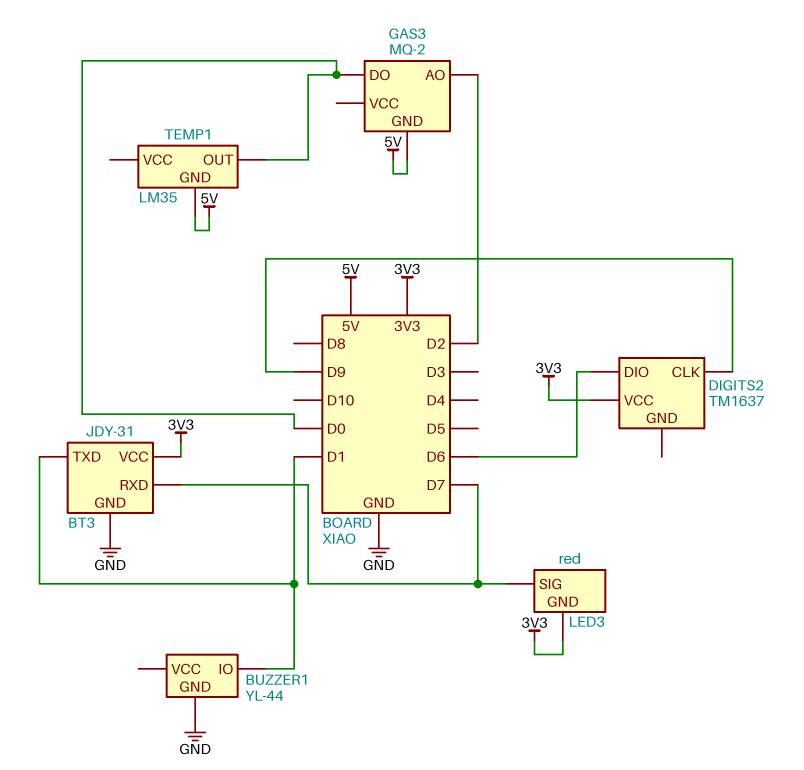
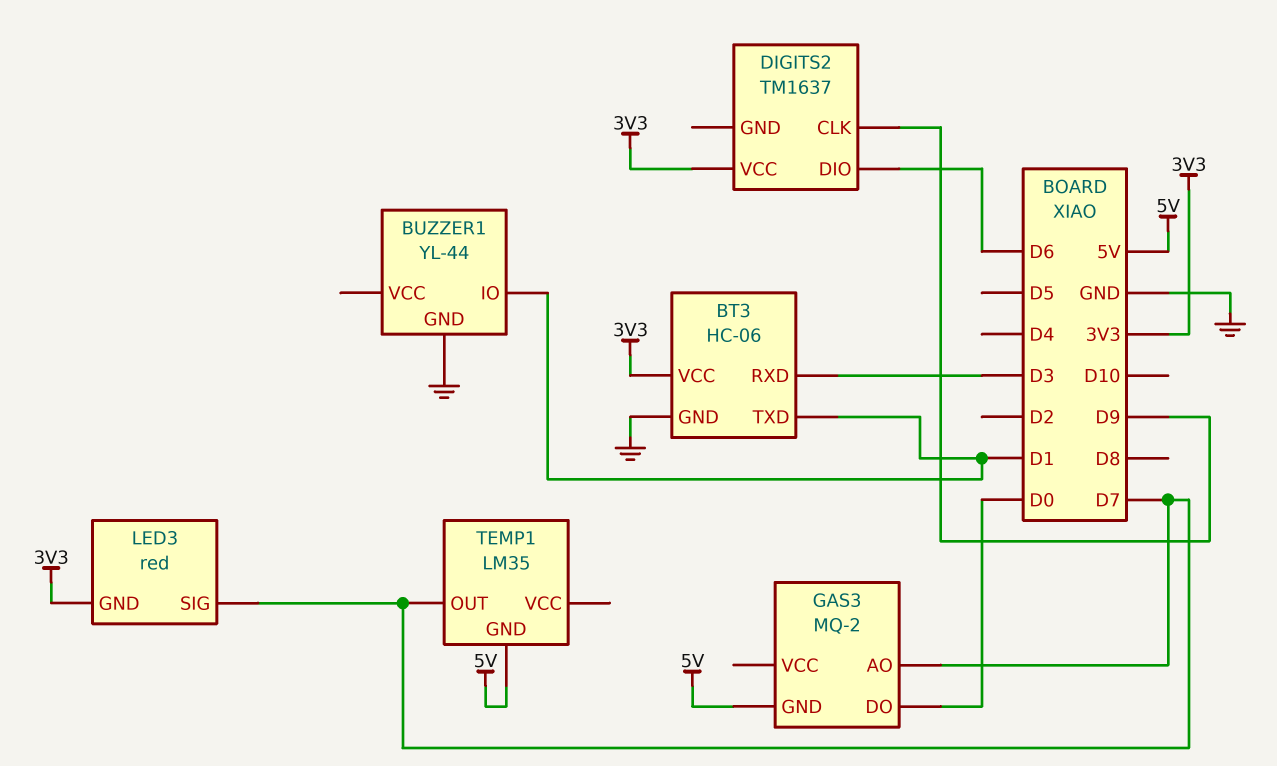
BT3: JDY-31 -> HC-06
BT3 pin RXD: D7 -> D3
GAS3 pin AO: D2 -> D7
TEMP1 pin OUT: D0 -> D7

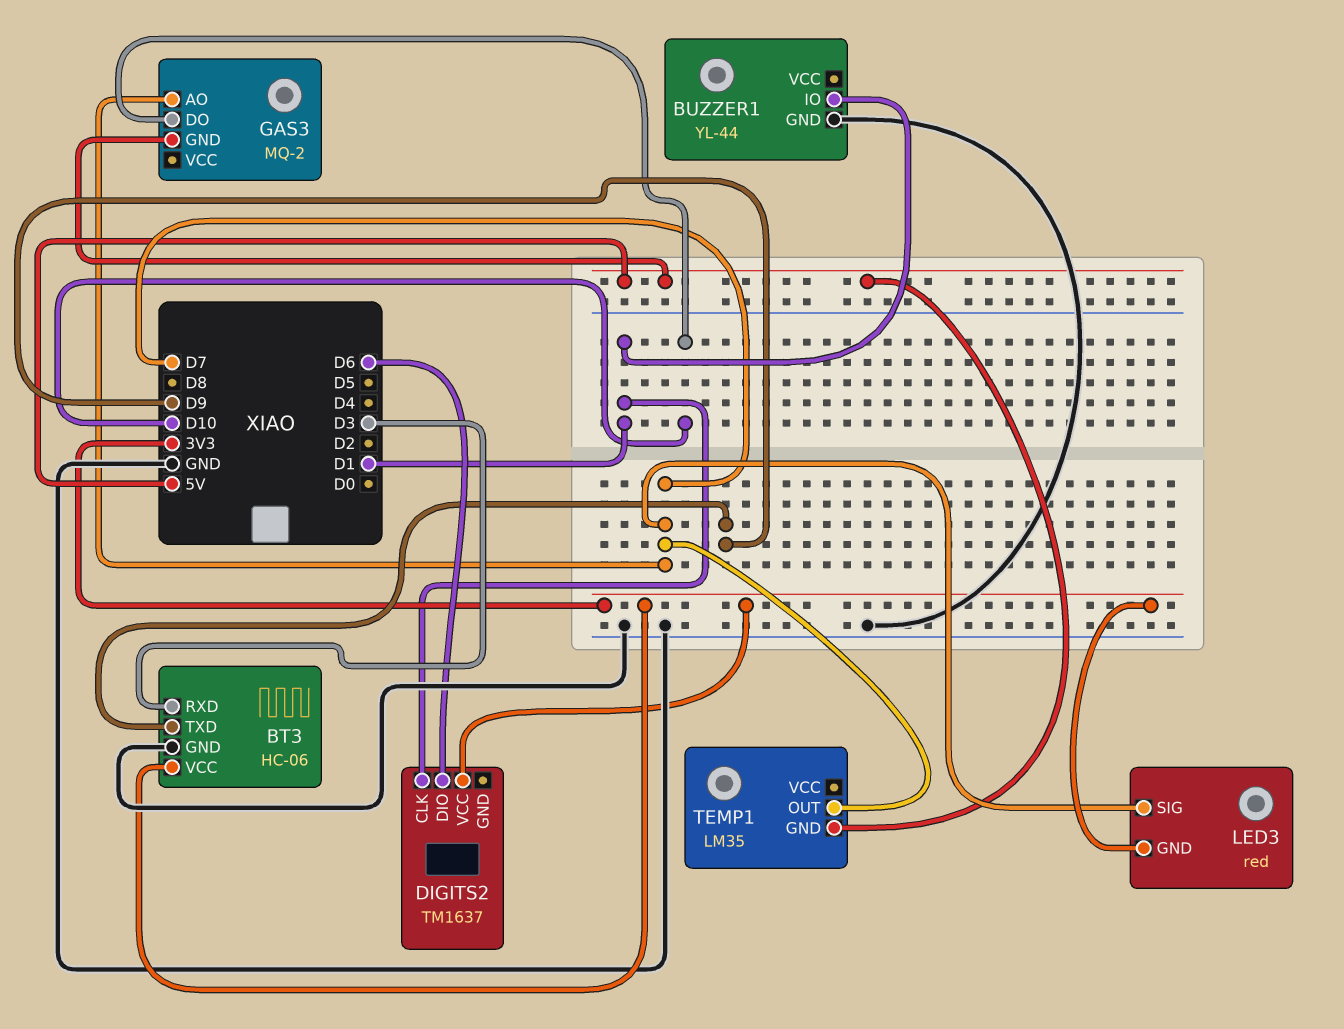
BT3 pin TXD: D1 -> D9
DIGITS2 pin CLK: D9 -> D1
GAS3 pin DO: D0 -> D10

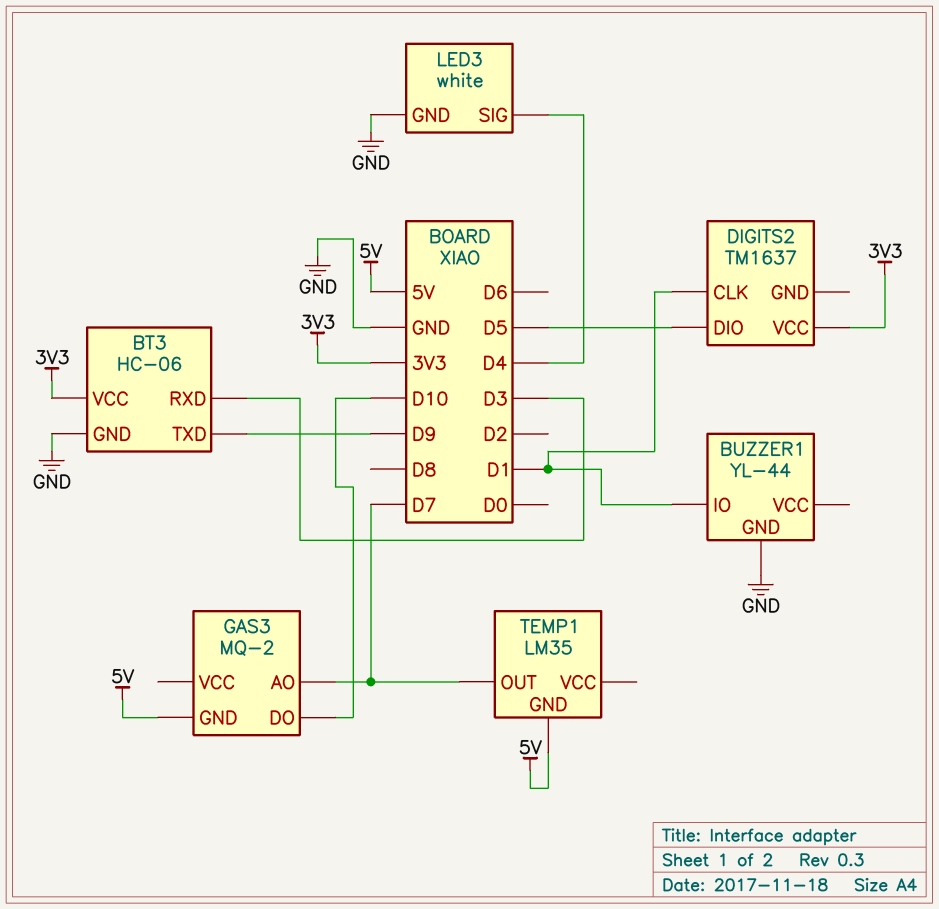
DIGITS2 pin DIO: D6 -> D5
LED3: red -> white
LED3 pin GND: 3V3 -> GND
LED3 pin SIG: D7 -> D4

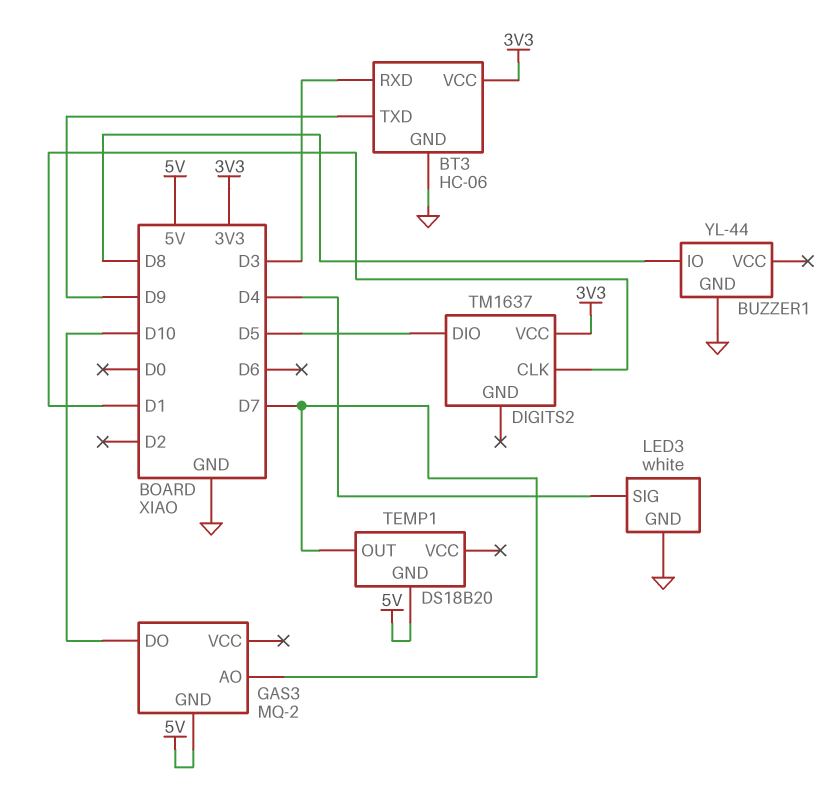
BUZZER1 pin IO: D1 -> D8
TEMP1: LM35 -> DS18B20

